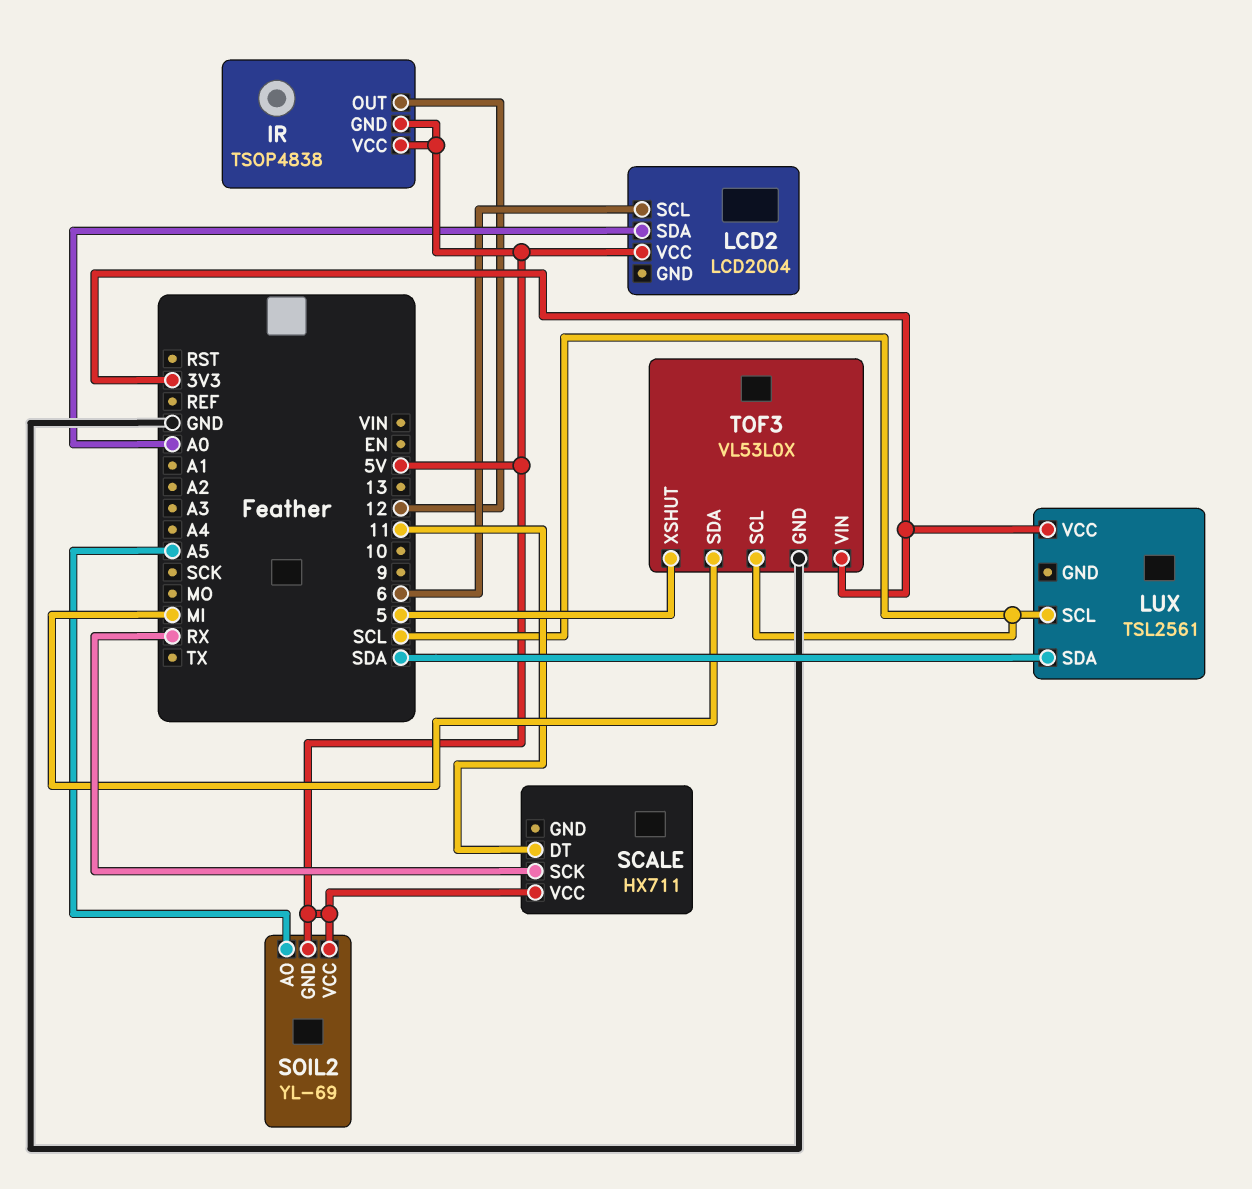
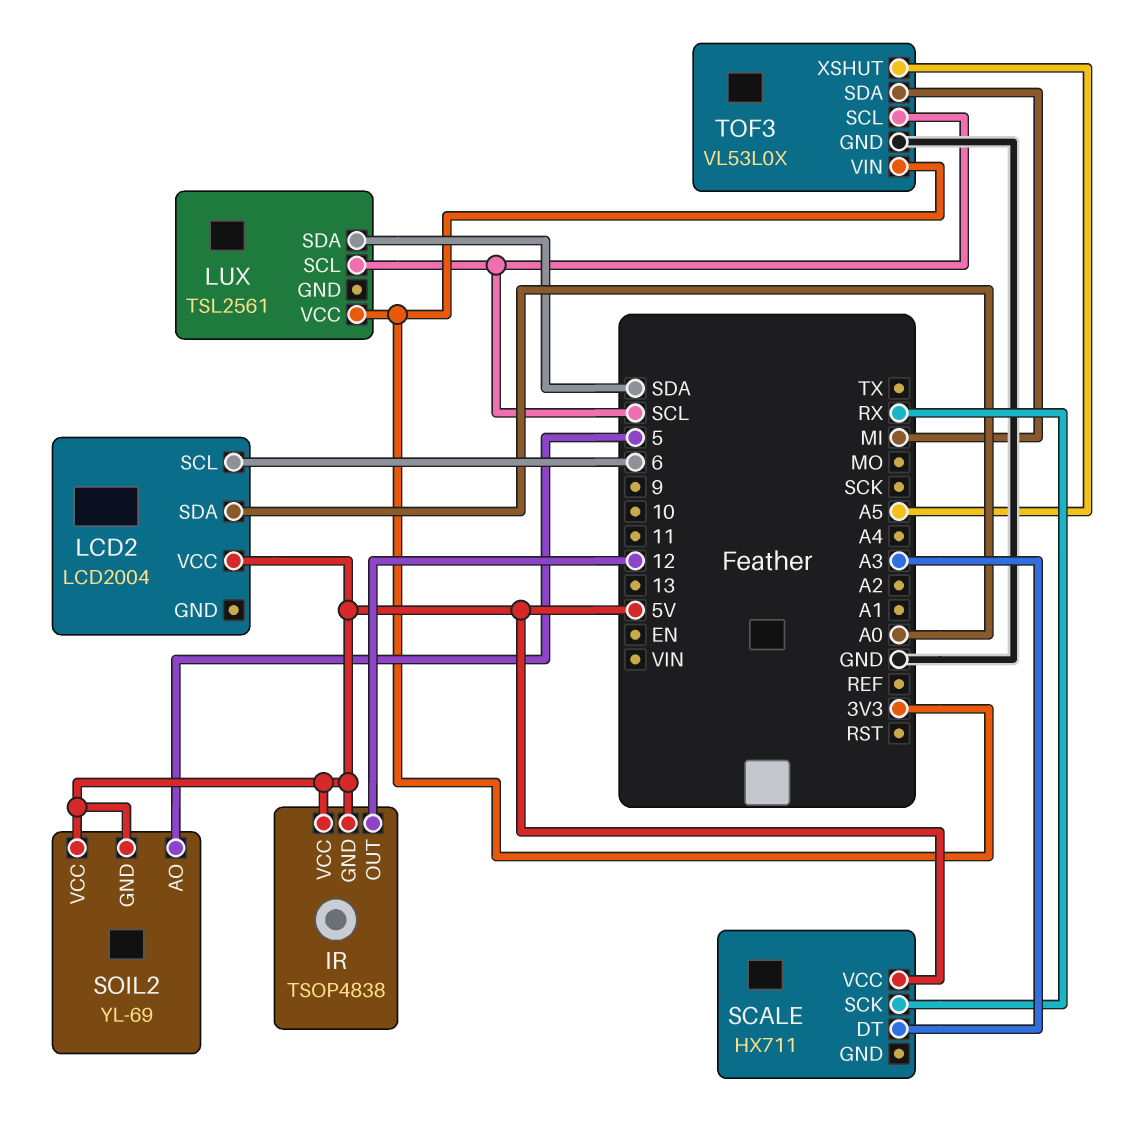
SCALE pin DT: 11 -> A3
SOIL2 pin AO: A5 -> 5
TOF3 pin XSHUT: 5 -> A5

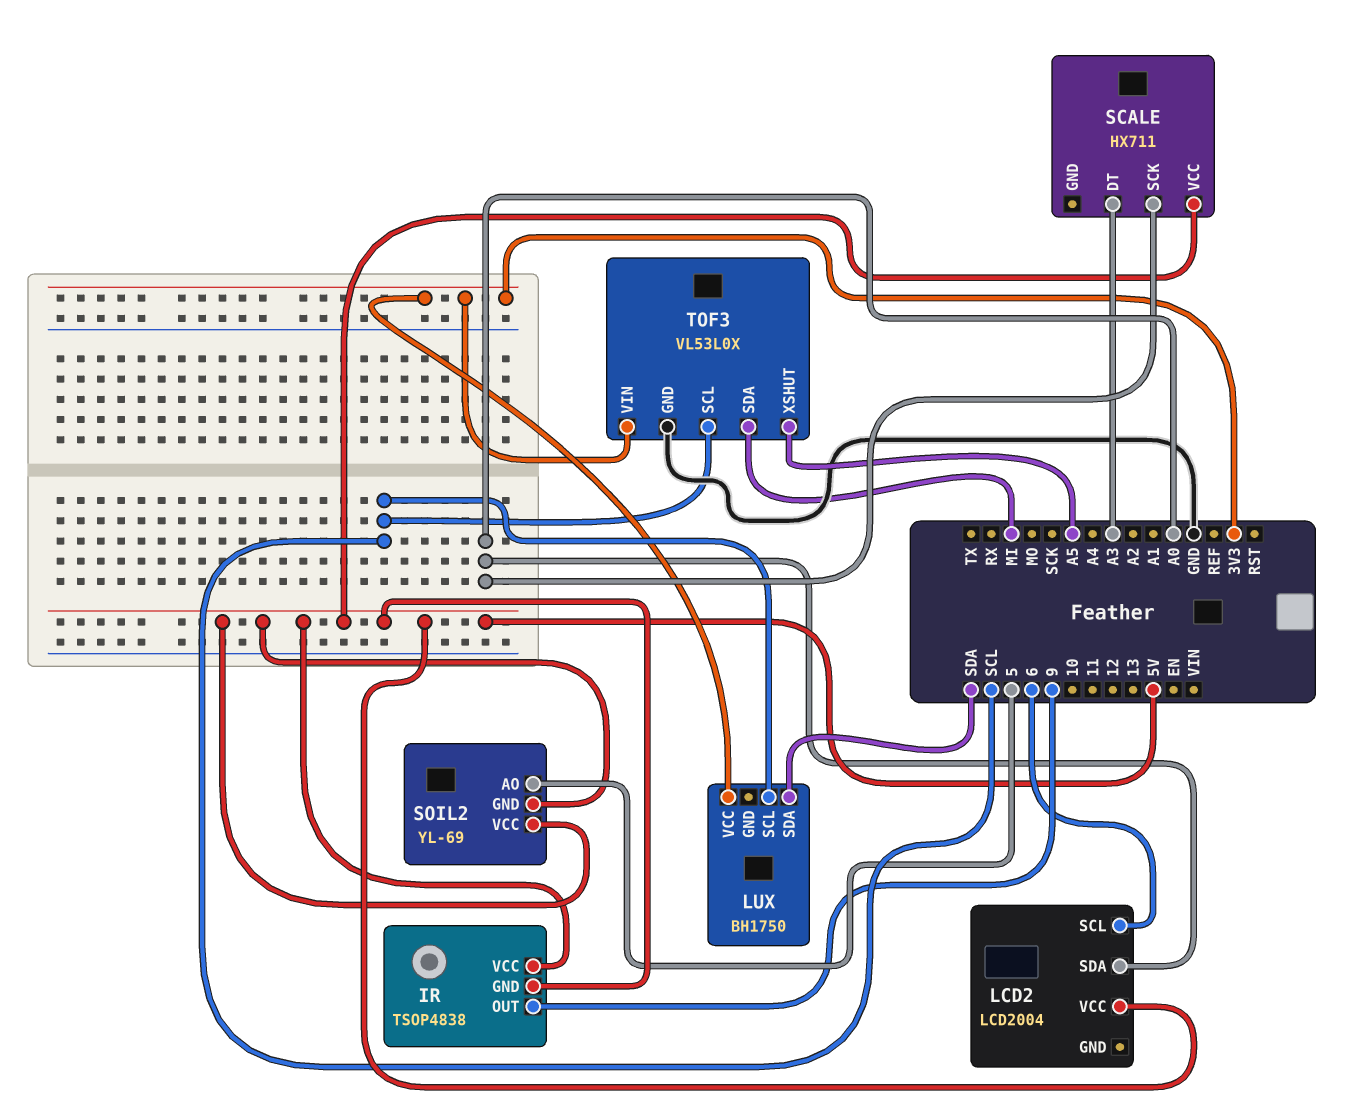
IR pin OUT: 12 -> 9
LUX: TSL2561 -> BH1750
SCALE pin SCK: RX -> A0

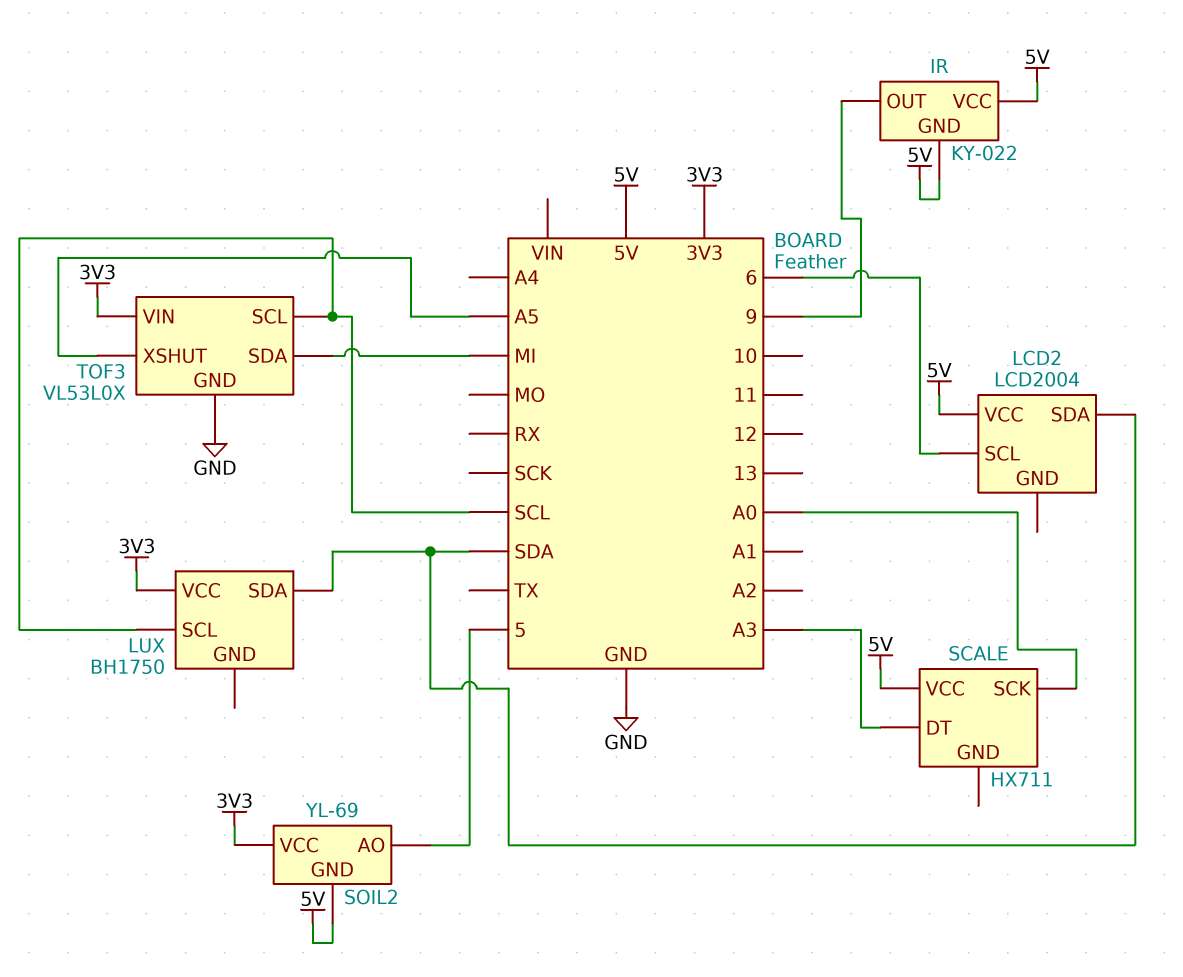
IR: TSOP4838 -> KY-022
LCD2 pin SDA: A0 -> SDA
SOIL2 pin VCC: 5V -> 3V3

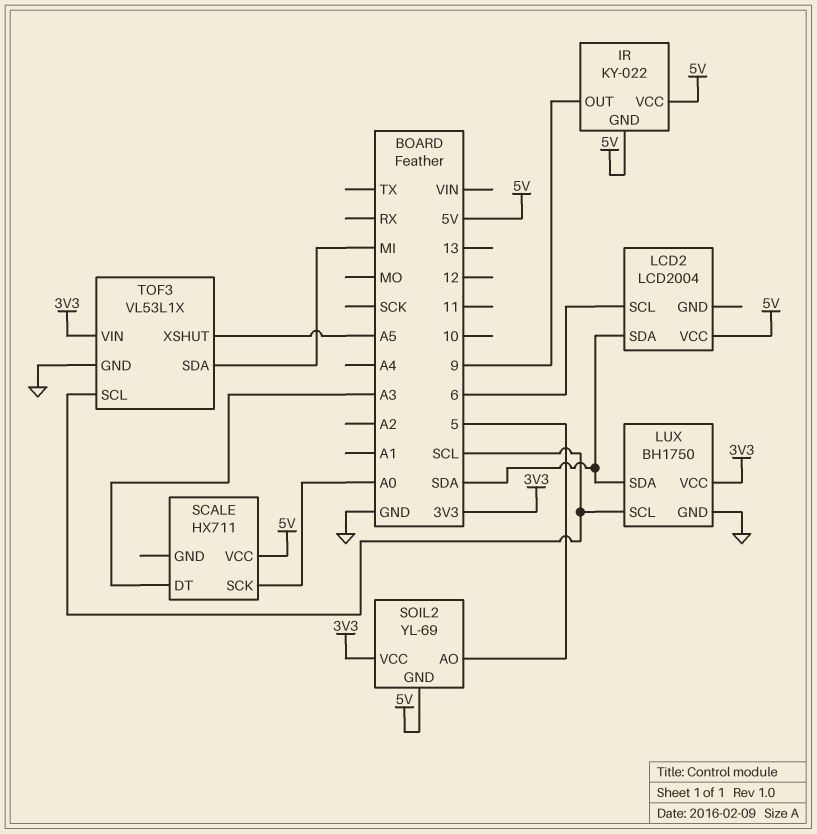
LUX pin GND: none -> GND
TOF3: VL53L0X -> VL53L1X

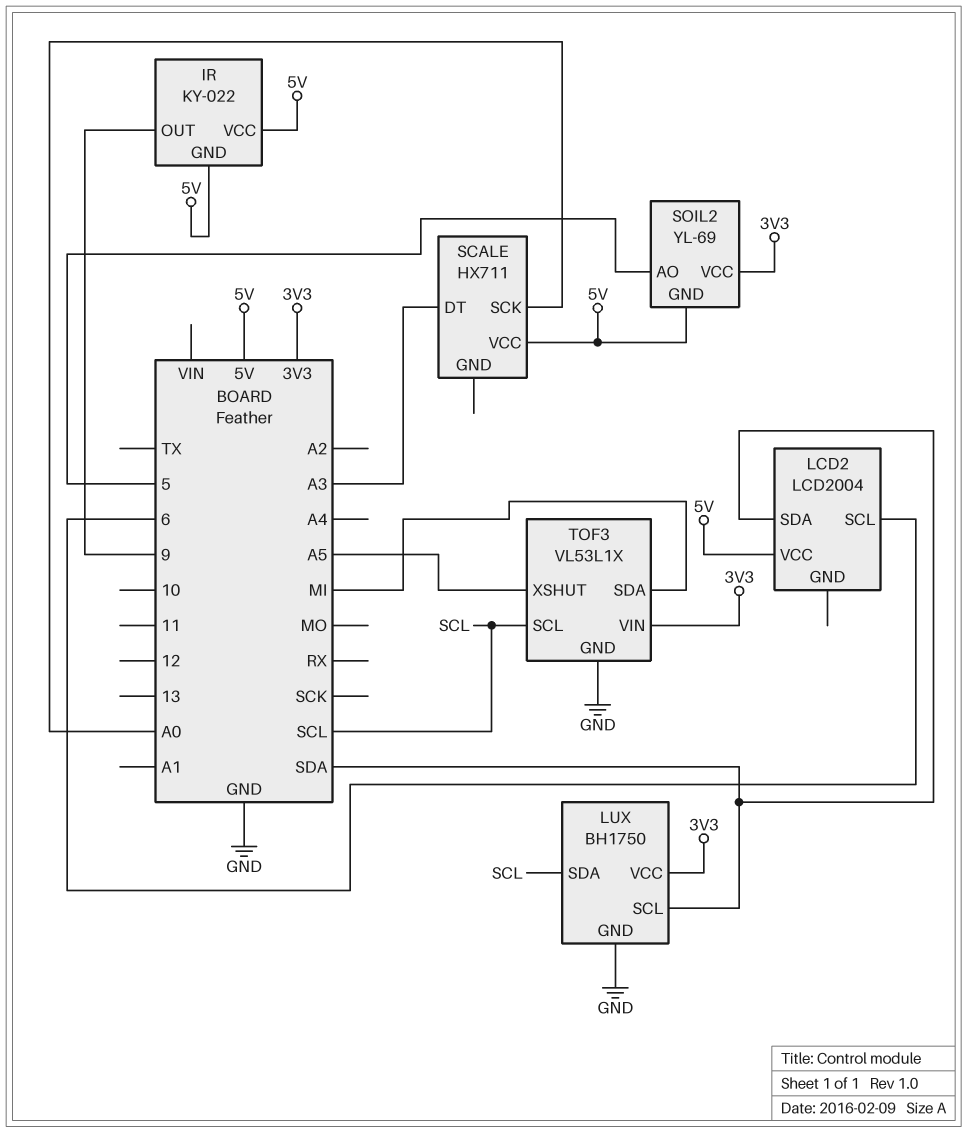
LUX pin SCL: SCL -> SDA
LUX pin SDA: SDA -> SCL

